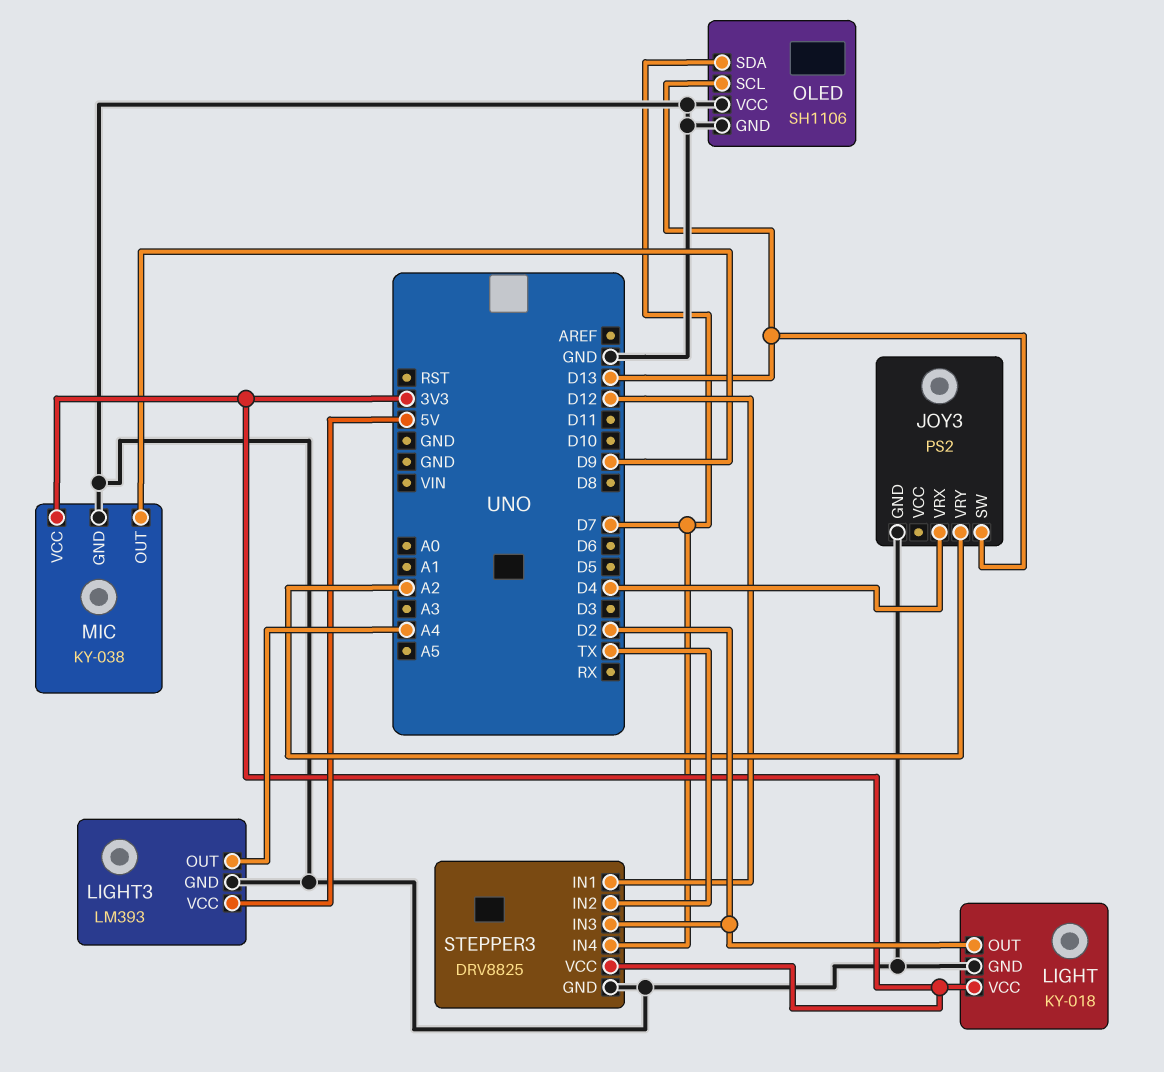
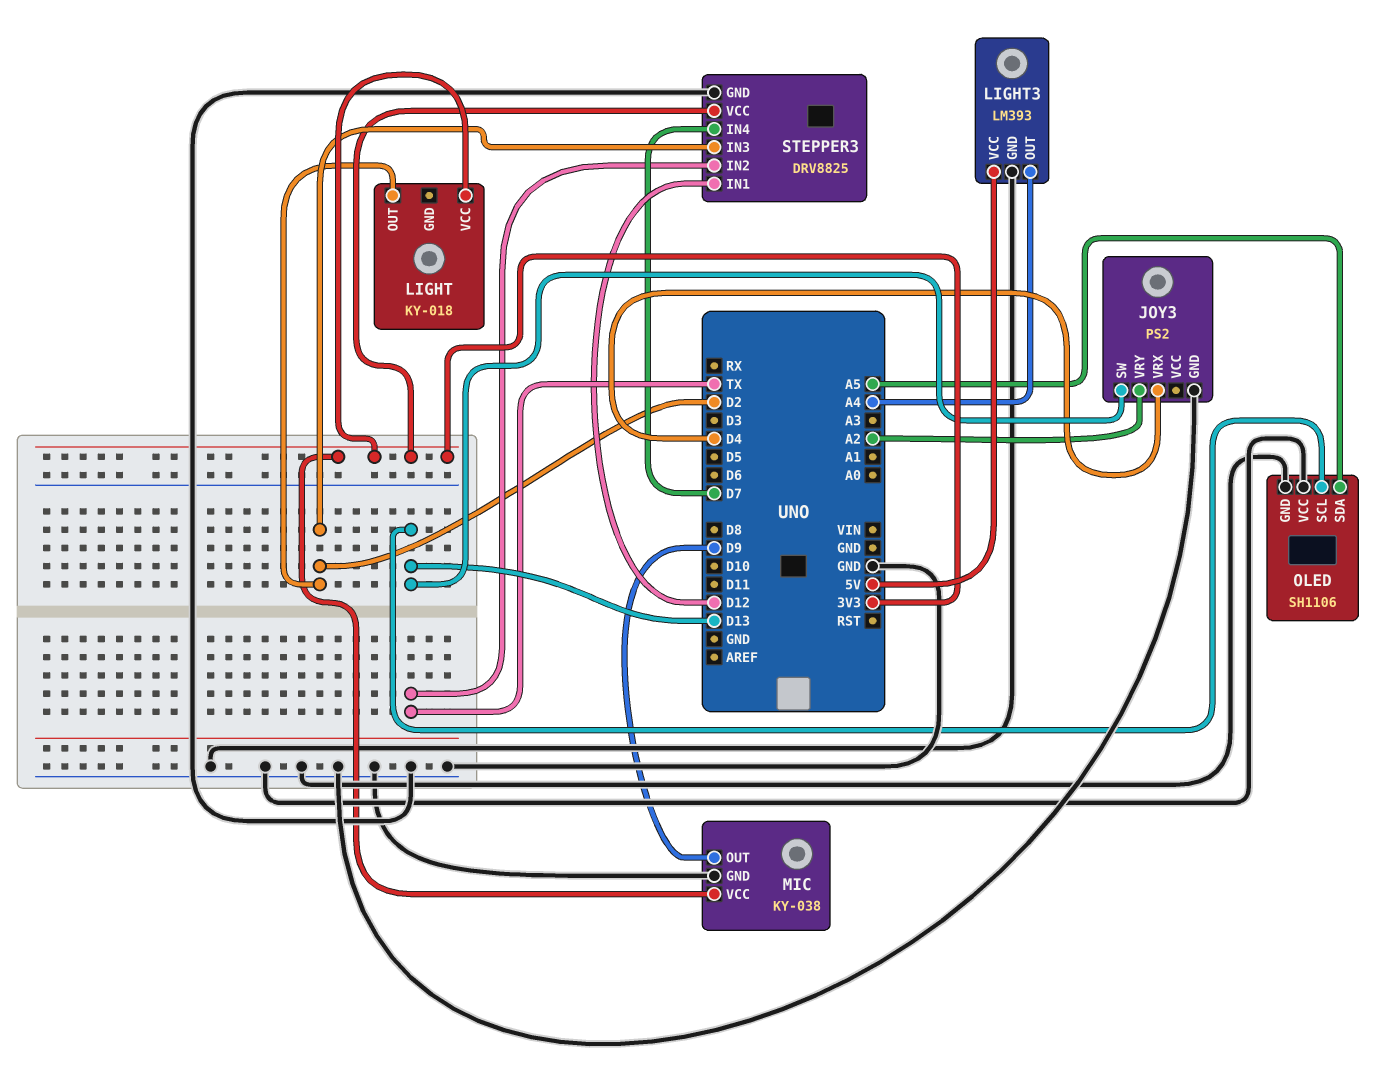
LIGHT pin GND: GND -> none
OLED pin SDA: D7 -> A5

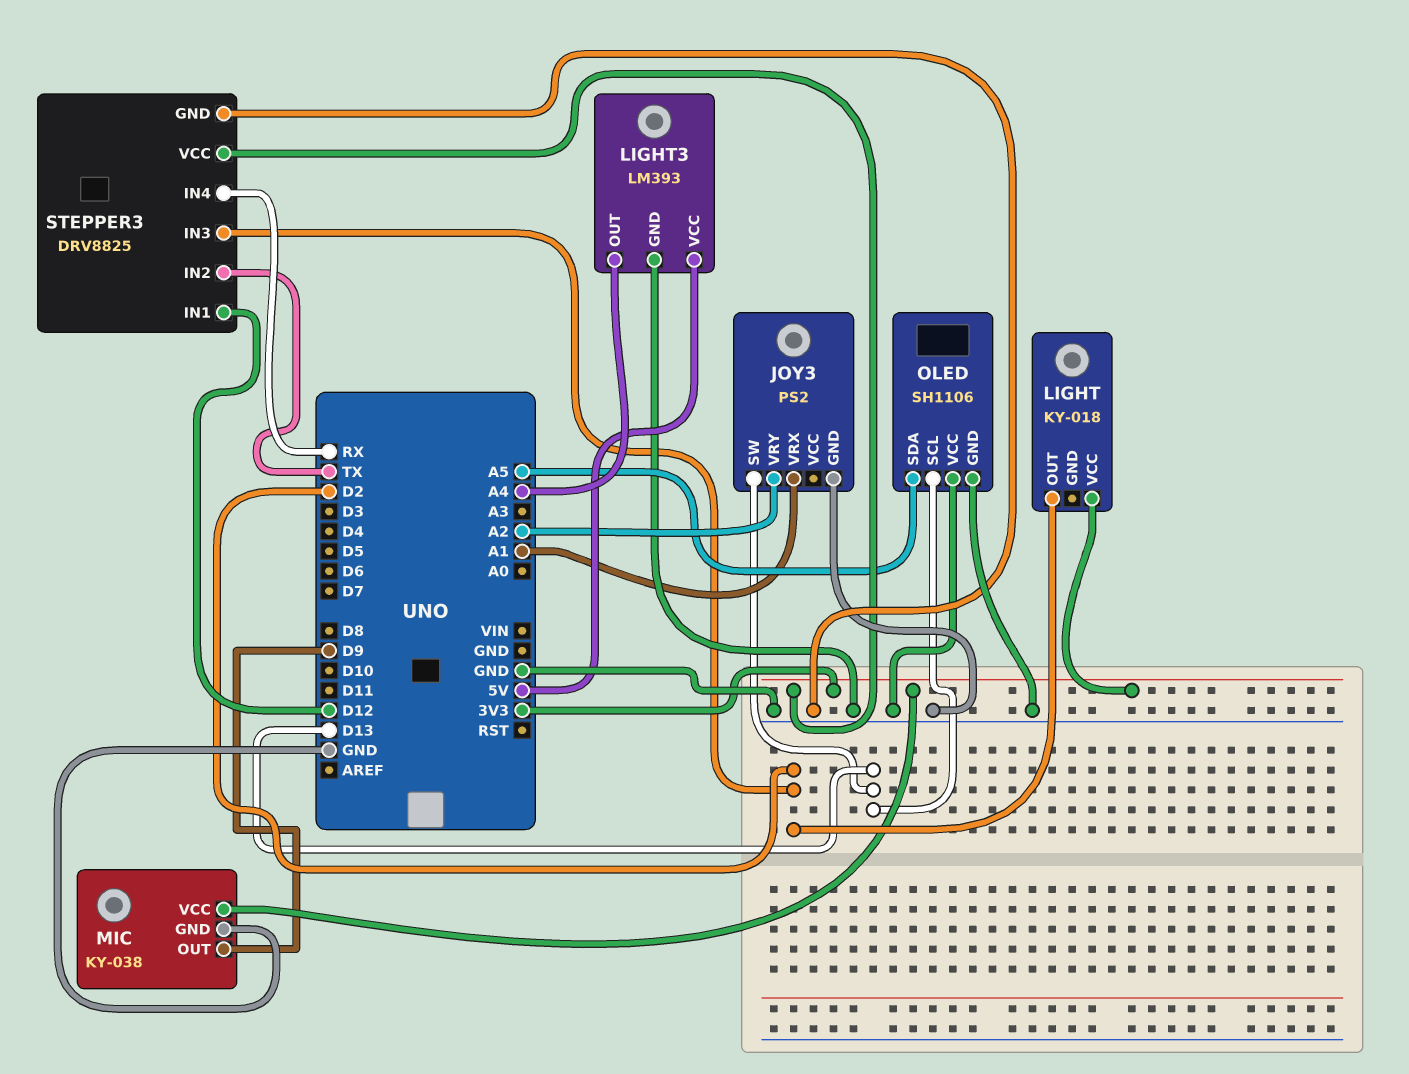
JOY3 pin VRX: D4 -> A1
STEPPER3 pin IN4: D7 -> RX

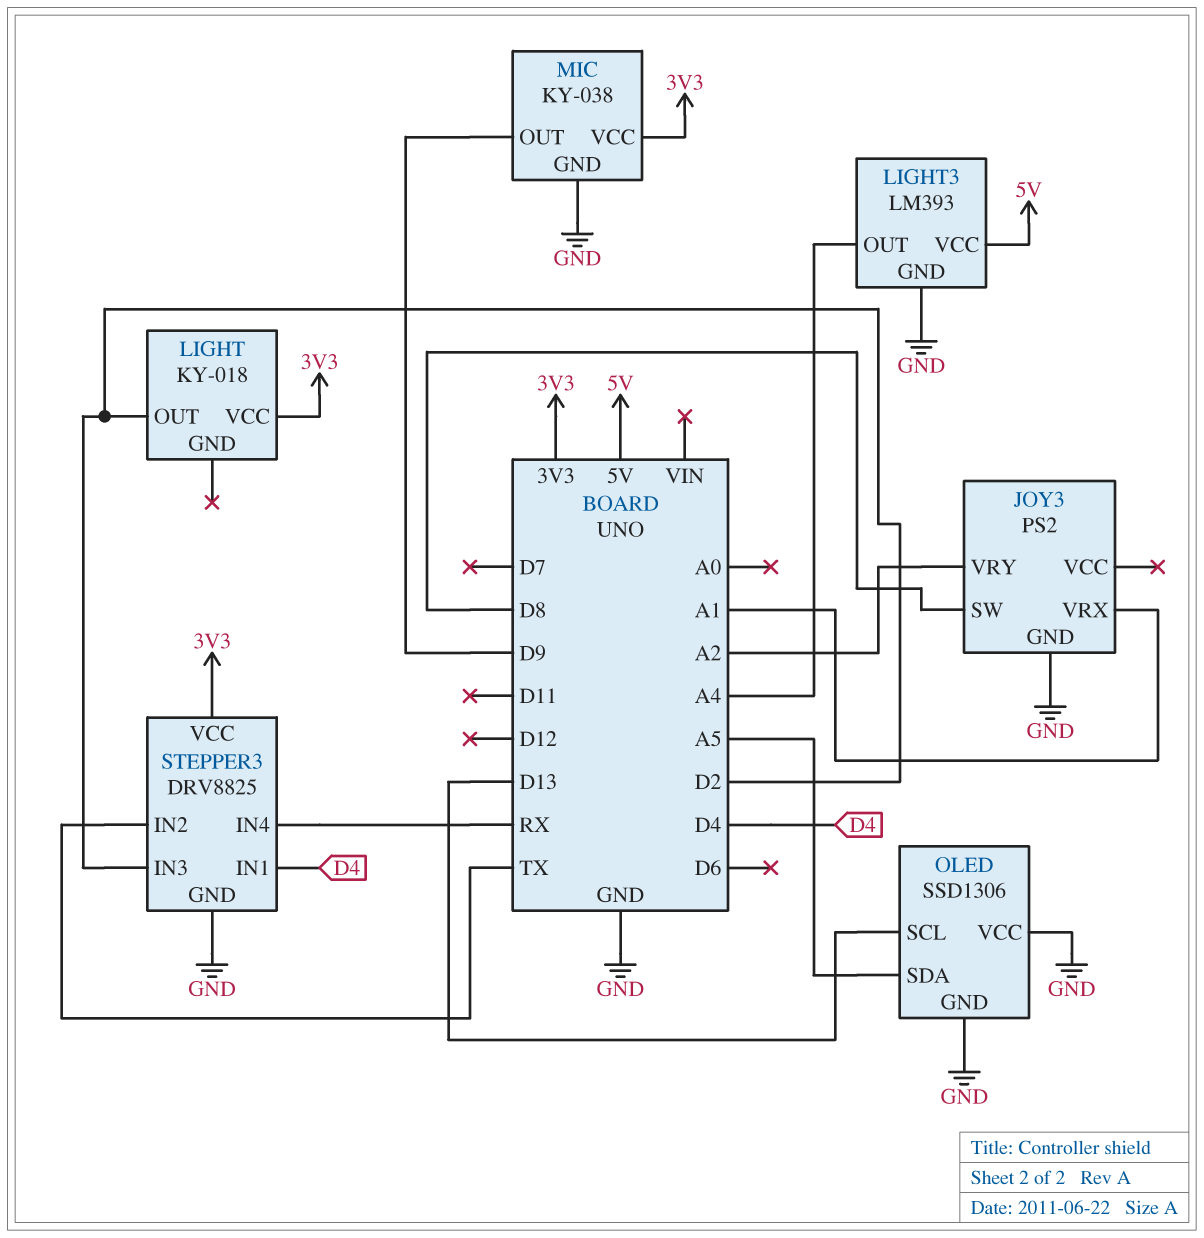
JOY3 pin SW: D13 -> D8
OLED: SH1106 -> SSD1306
STEPPER3 pin IN1: D12 -> D4

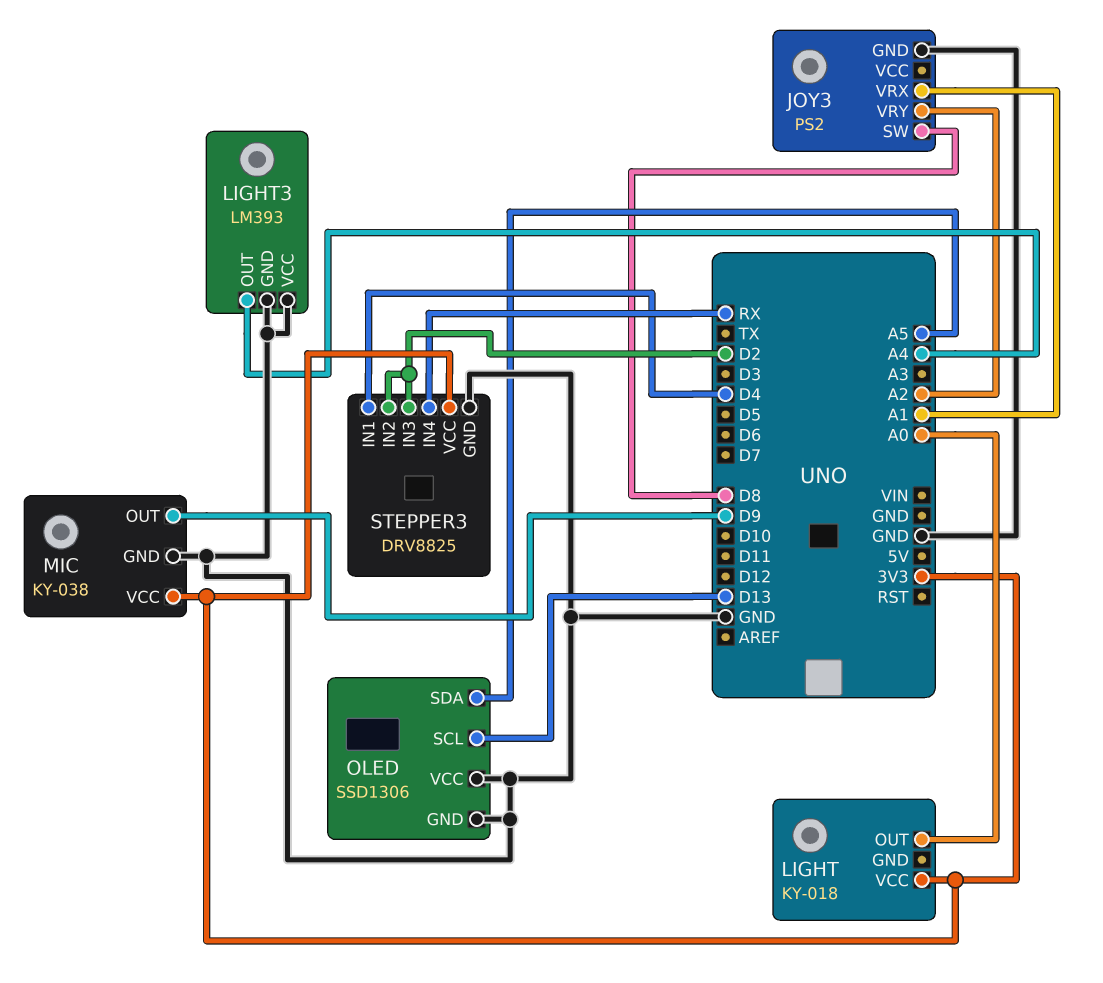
LIGHT pin OUT: D2 -> A0
LIGHT3 pin VCC: 5V -> GND
STEPPER3 pin IN2: TX -> D2

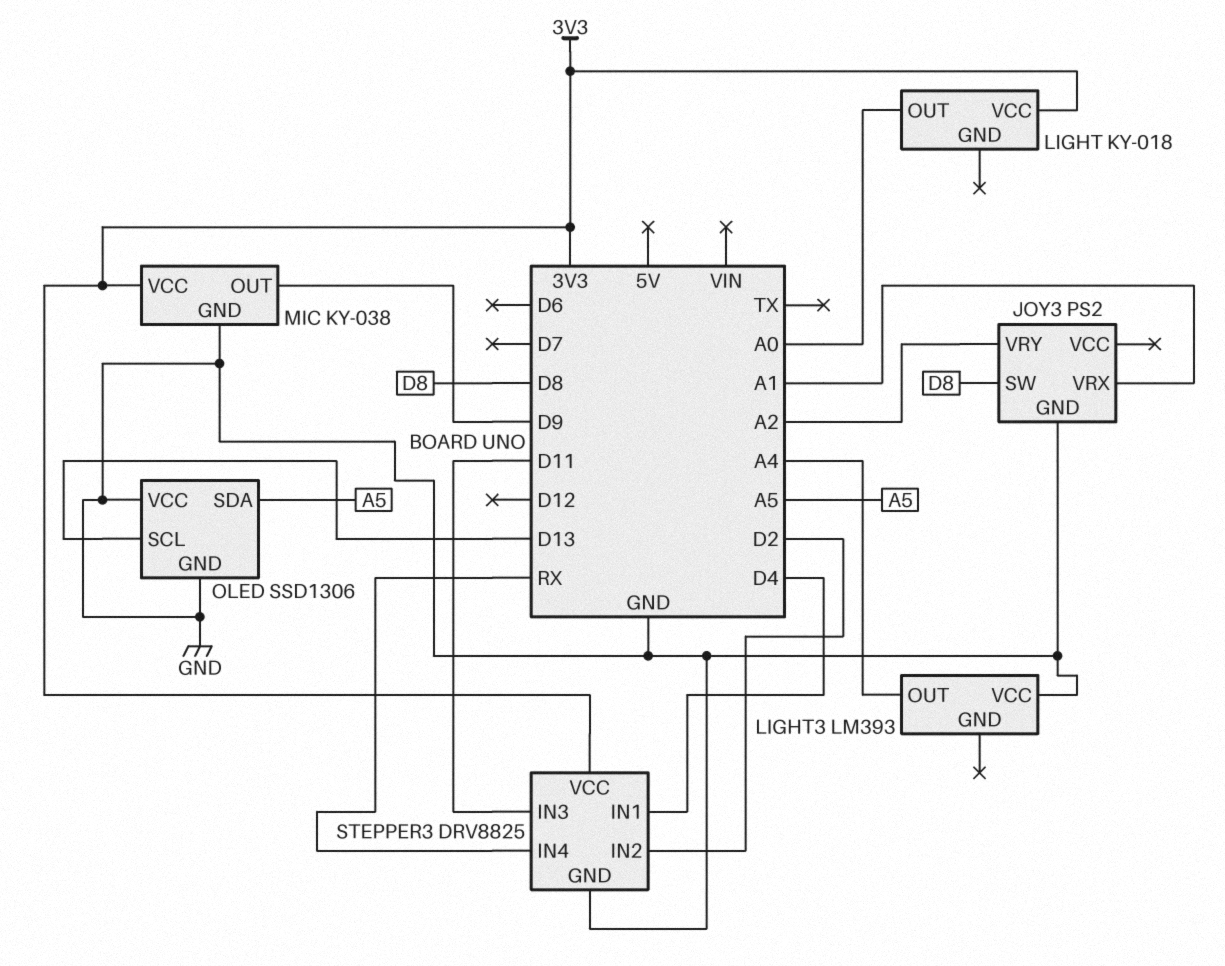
LIGHT3 pin GND: GND -> none
STEPPER3 pin IN3: D2 -> D11

